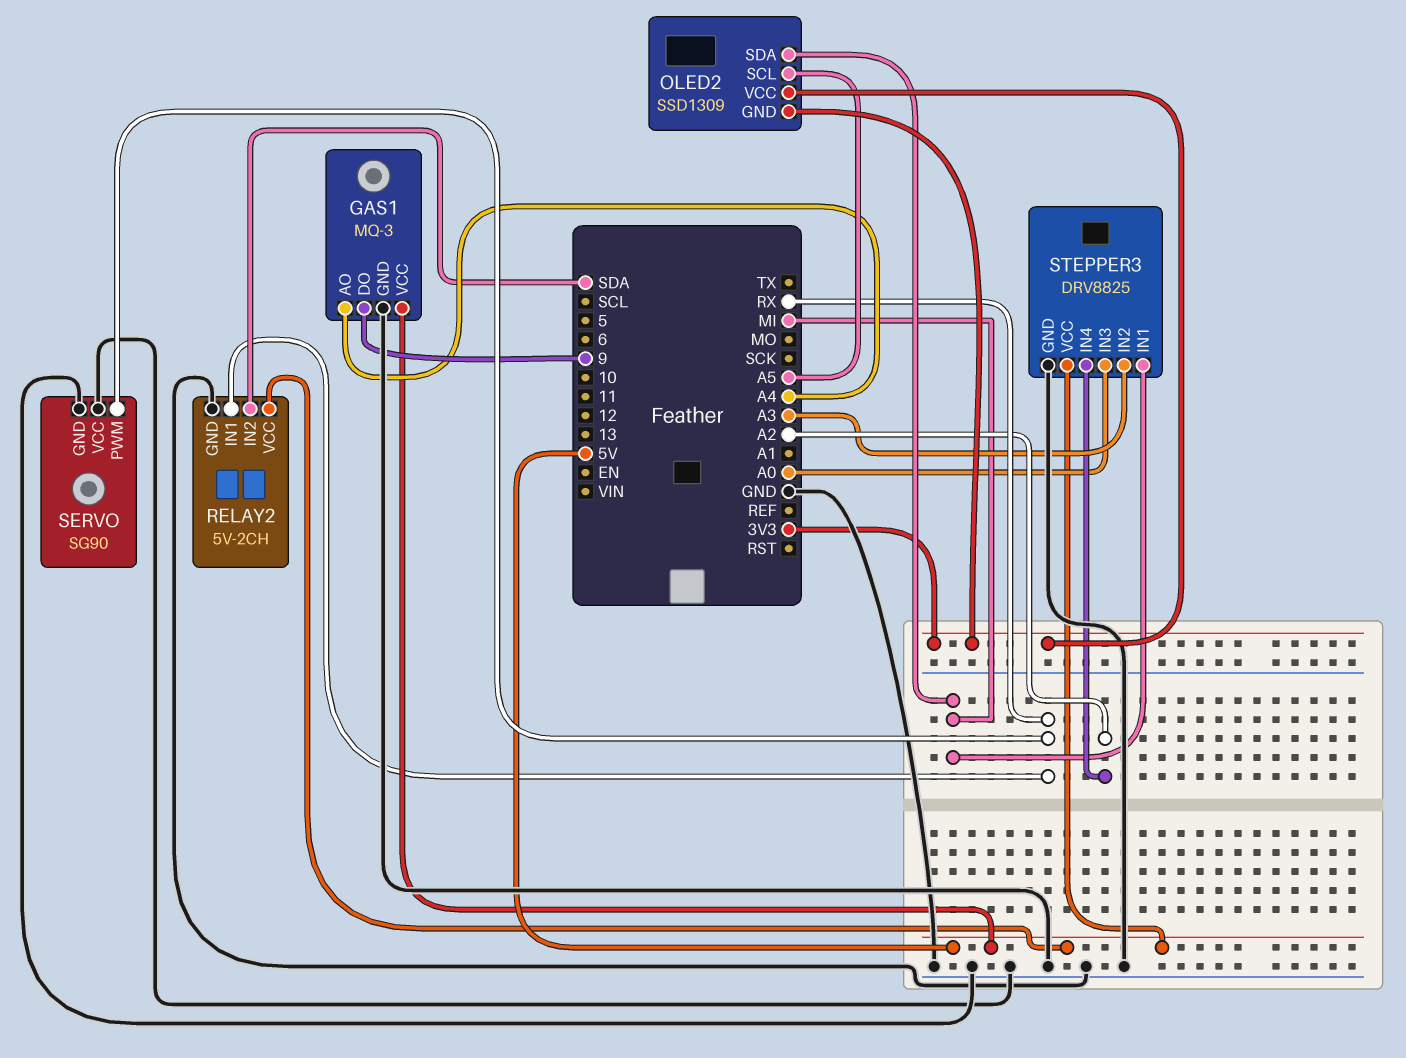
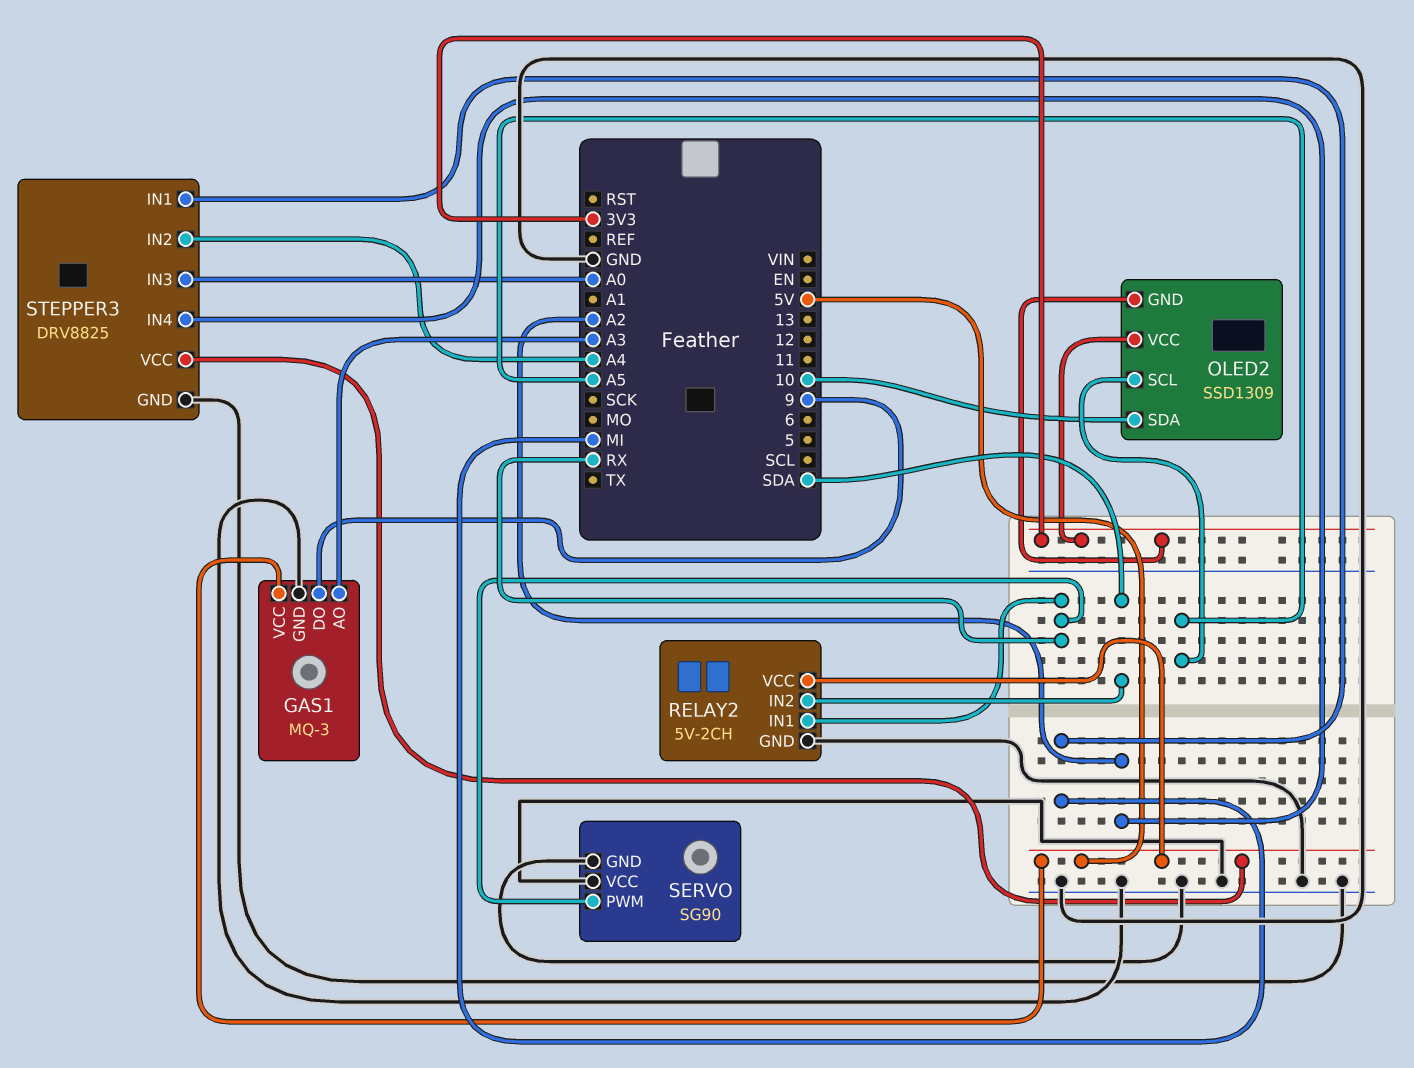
GAS1 pin AO: A4 -> A3
OLED2 pin SDA: MI -> 10
STEPPER3 pin IN2: A3 -> A4

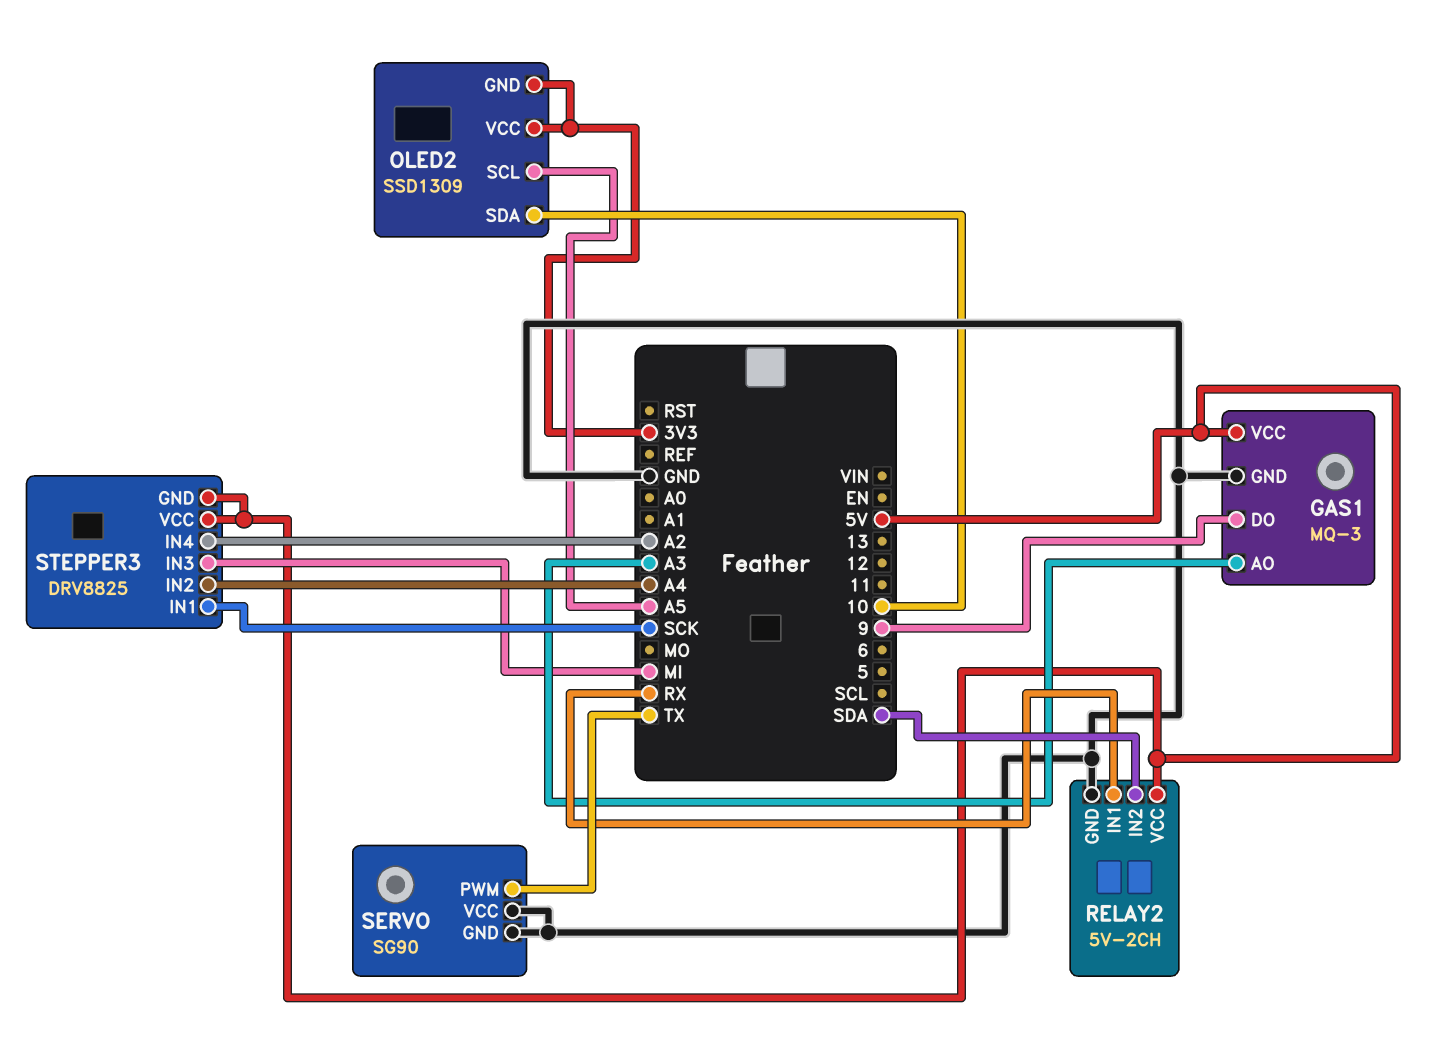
SERVO pin PWM: RX -> TX
STEPPER3 pin GND: GND -> 5V
STEPPER3 pin IN1: MI -> SCK
STEPPER3 pin IN3: A0 -> MI

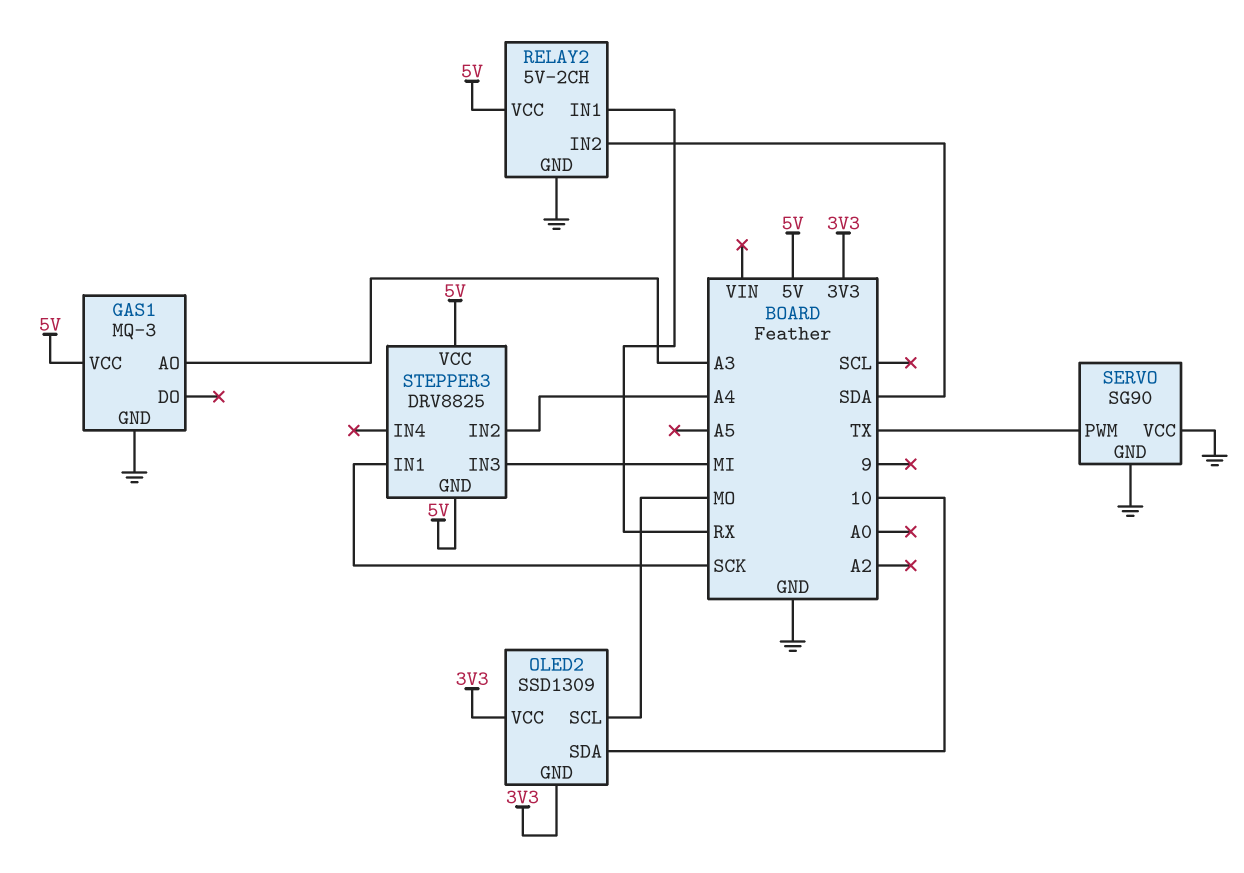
GAS1 pin DO: 9 -> none
OLED2 pin SCL: A5 -> MO
STEPPER3 pin IN4: A2 -> none

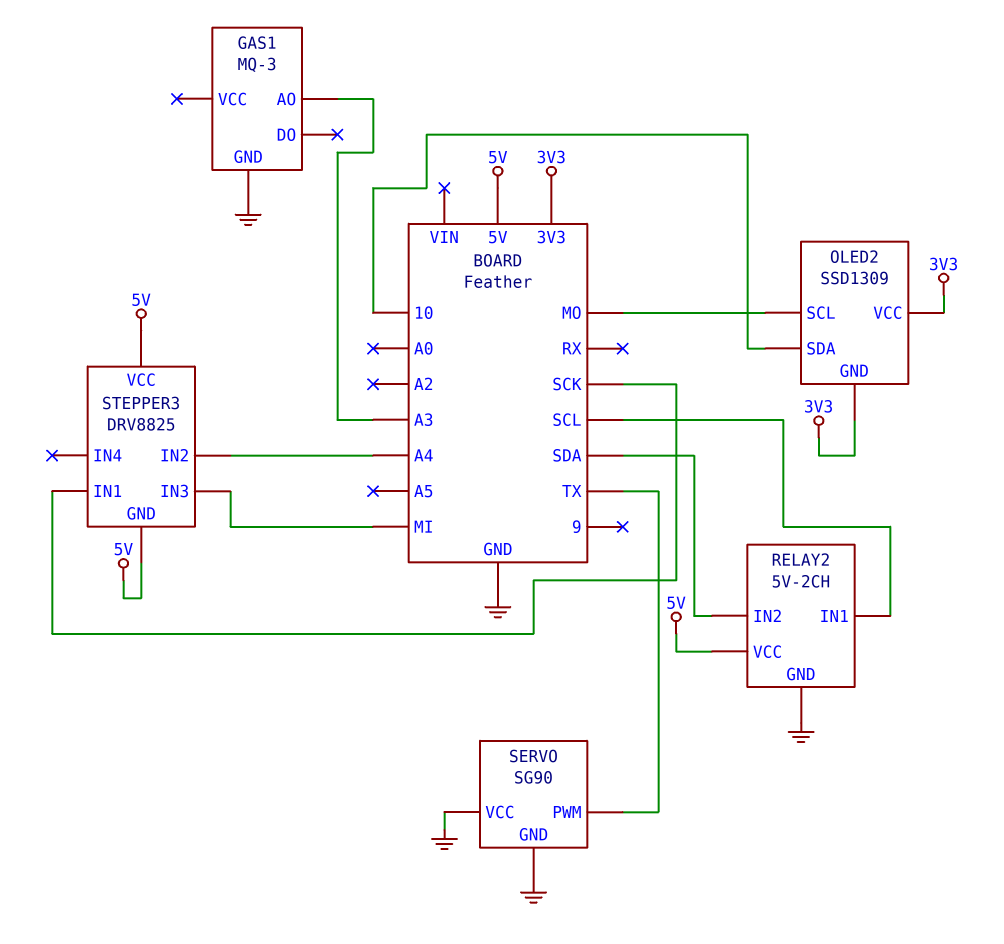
GAS1 pin VCC: 5V -> none
RELAY2 pin IN1: RX -> SCL

